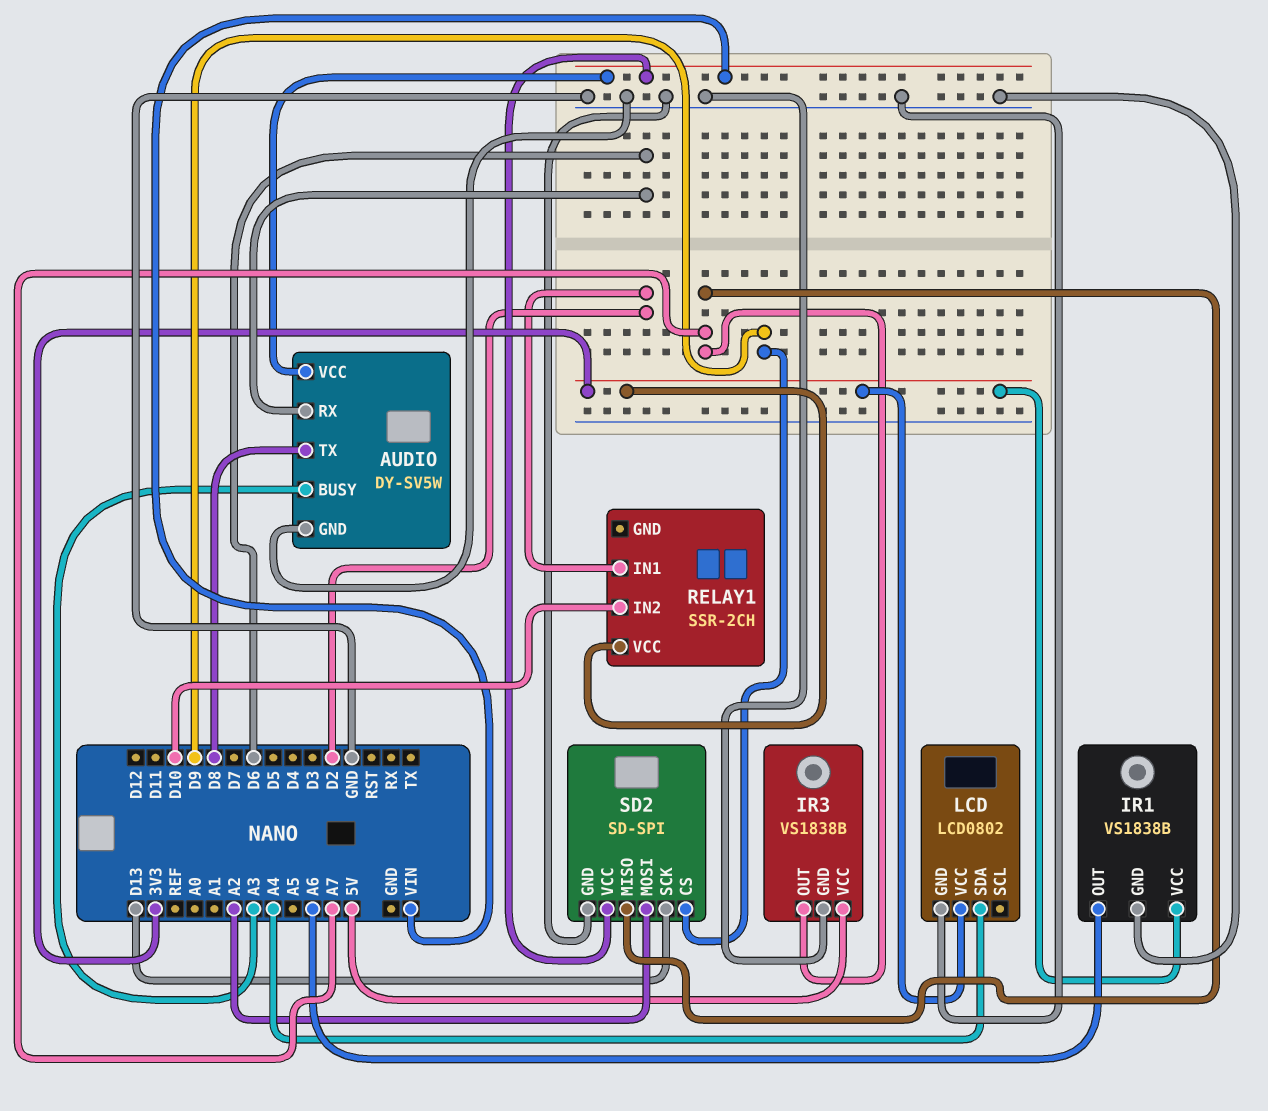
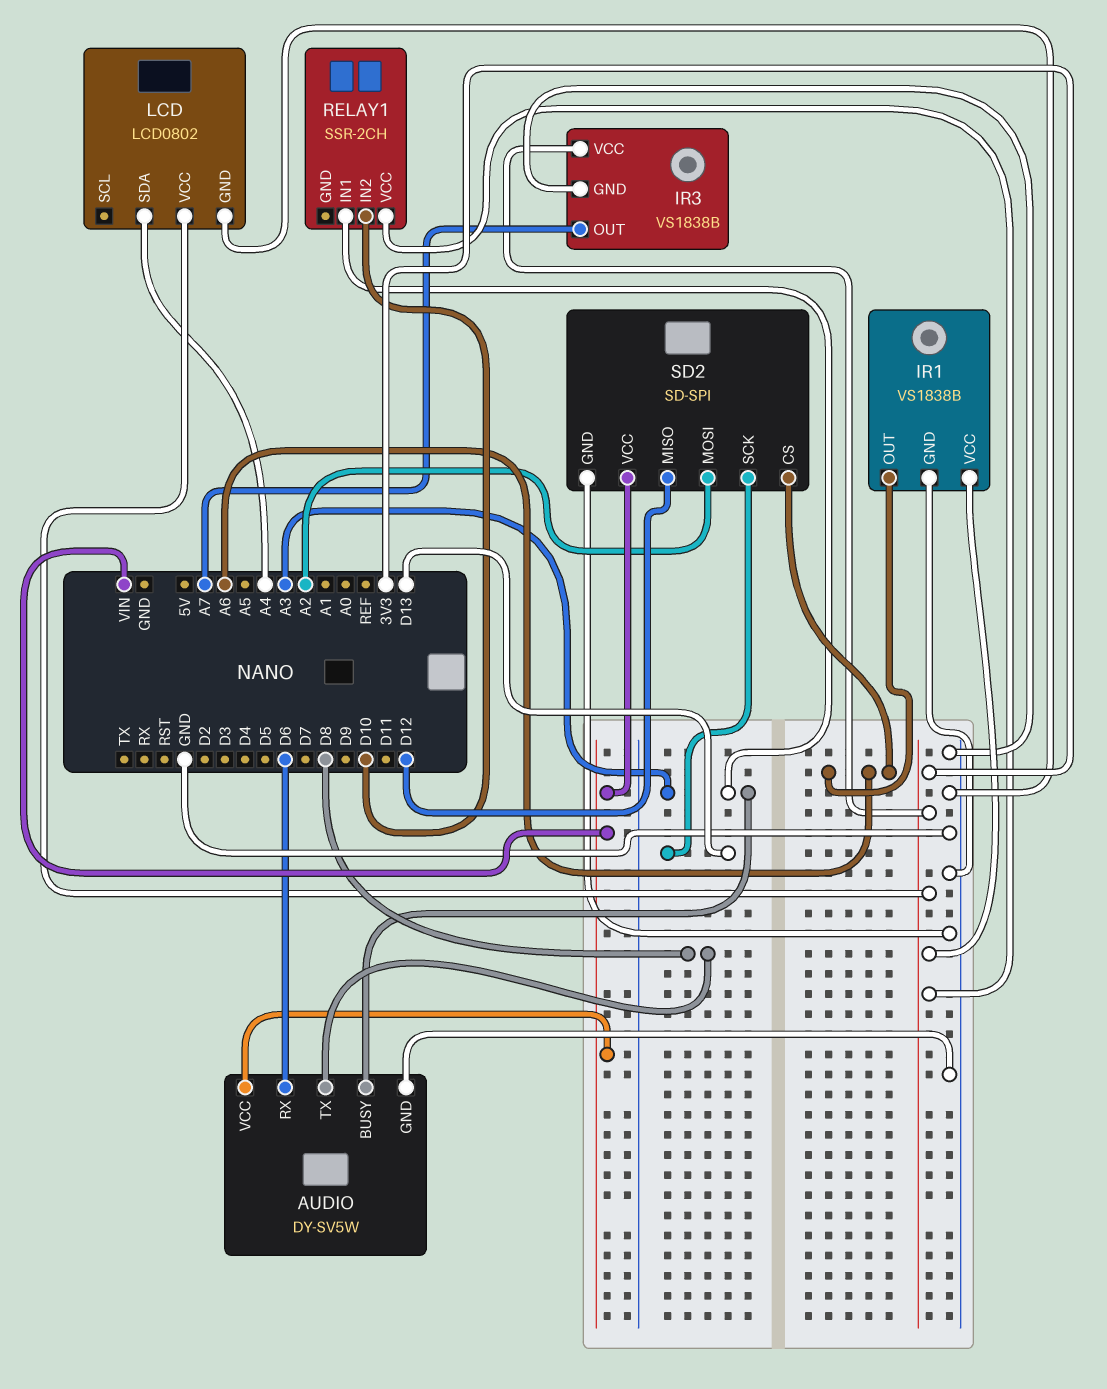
IR3 pin VCC: 5V -> 3V3
RELAY1 pin IN1: D2 -> A3
SD2 pin CS: D9 -> A6
SD2 pin MISO: A7 -> D12

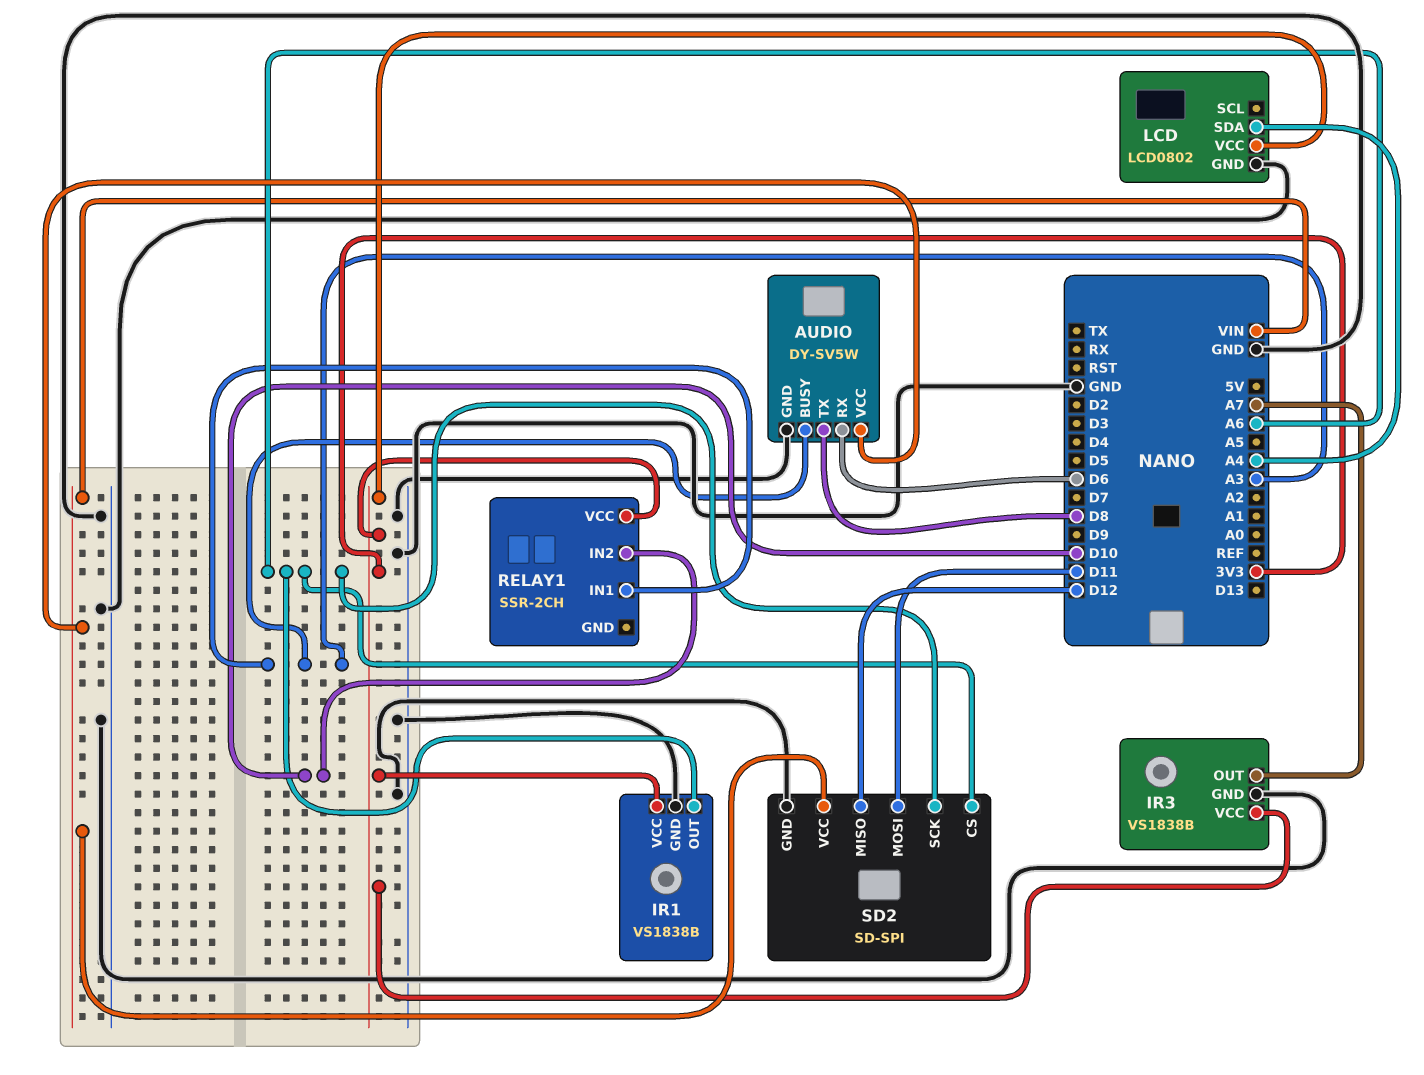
SD2 pin MOSI: A2 -> D11
SD2 pin SCK: D13 -> A6

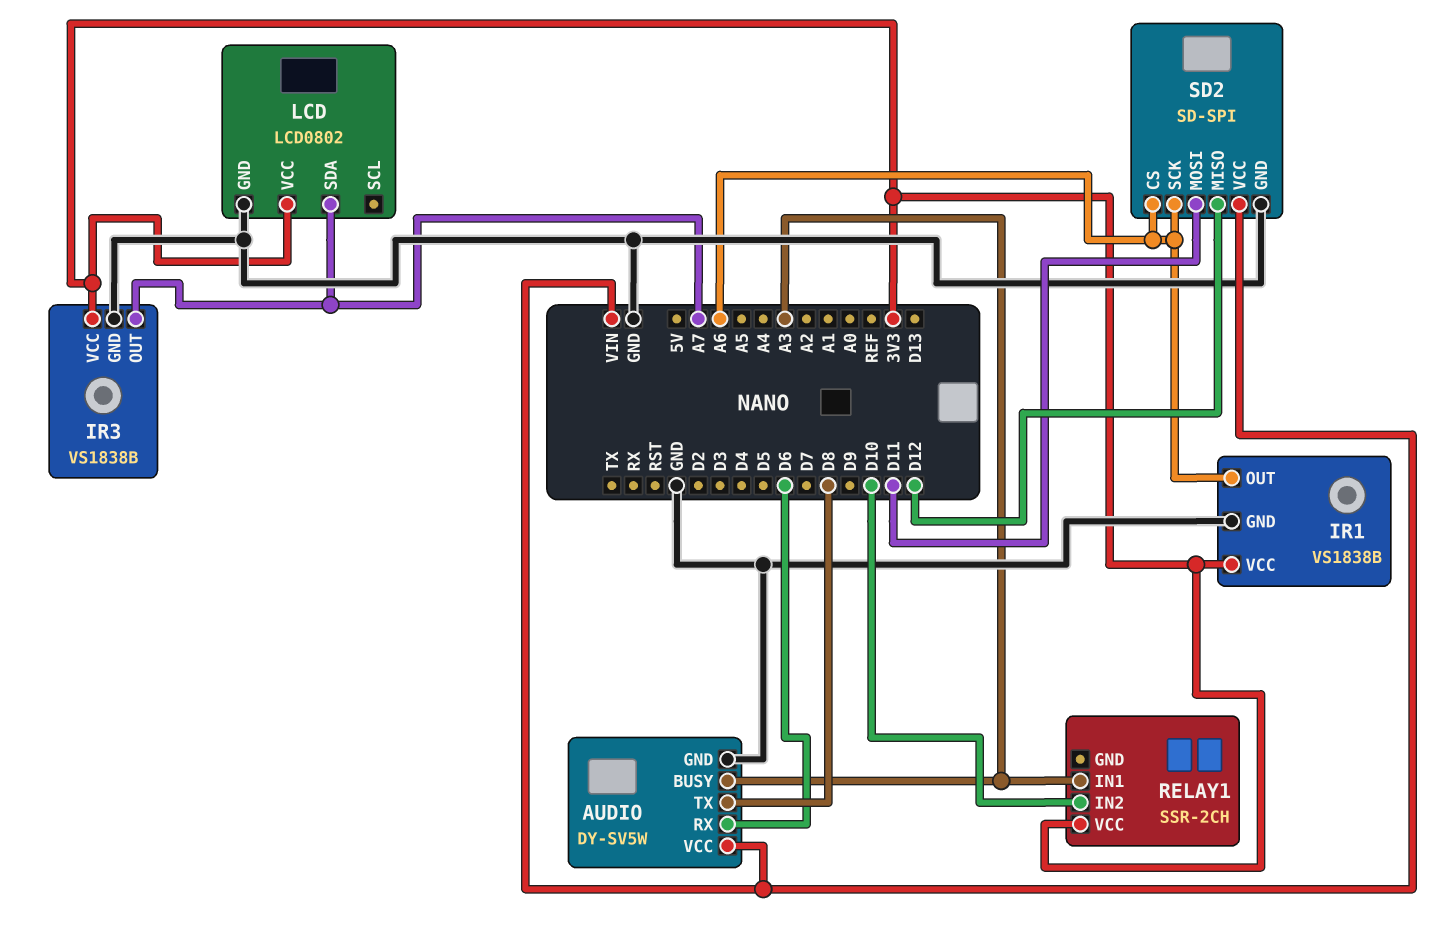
LCD pin SDA: A4 -> A7

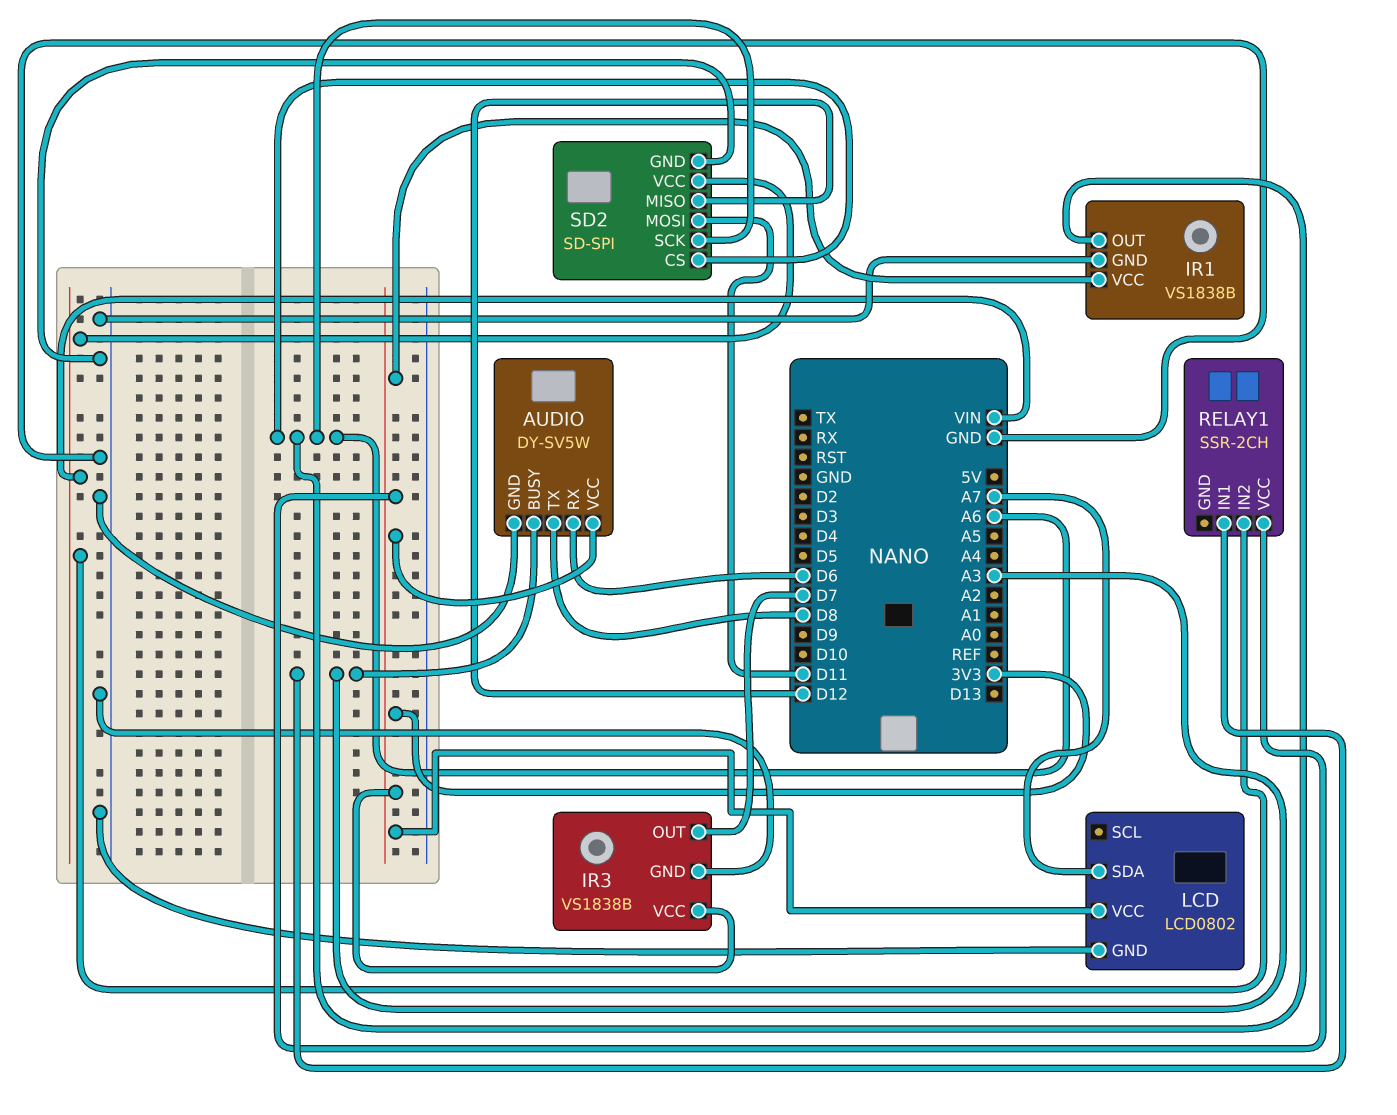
AUDIO pin VCC: VIN -> 3V3
IR3 pin OUT: A7 -> D7
RELAY1 pin IN2: D10 -> VIN

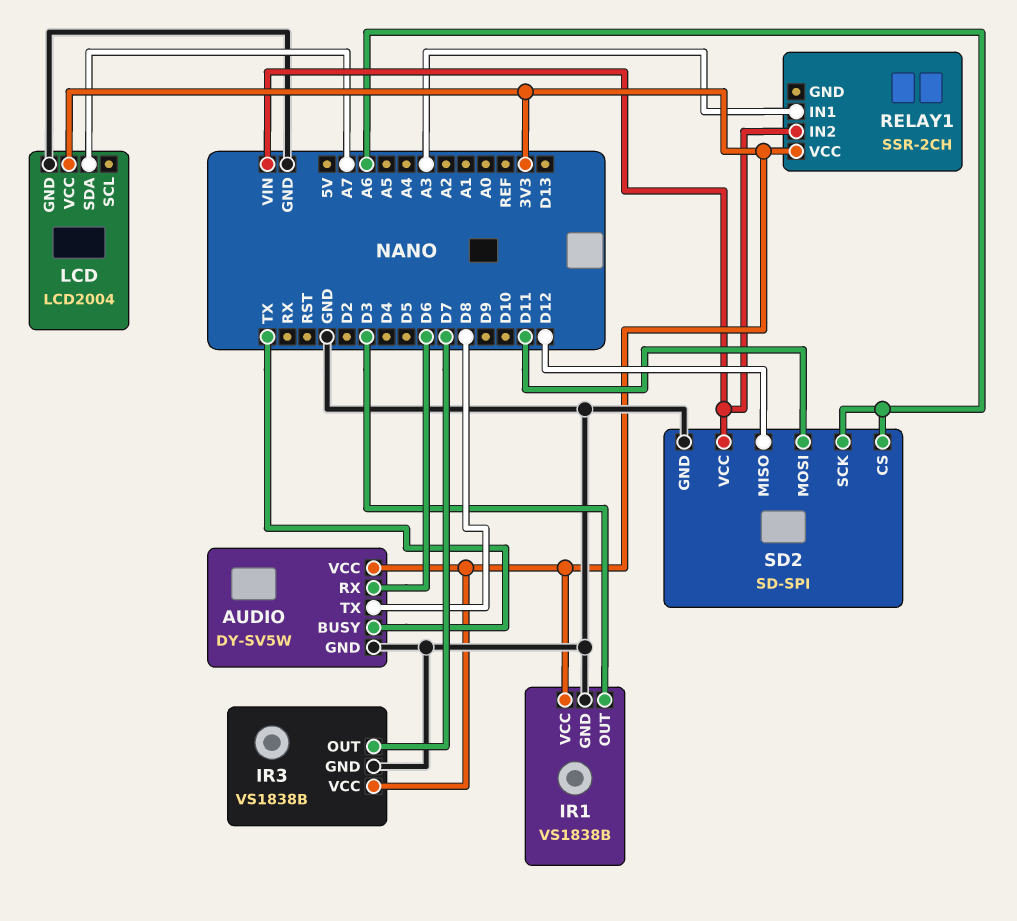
AUDIO pin BUSY: A3 -> TX
IR1 pin OUT: A6 -> D3
LCD: LCD0802 -> LCD2004

